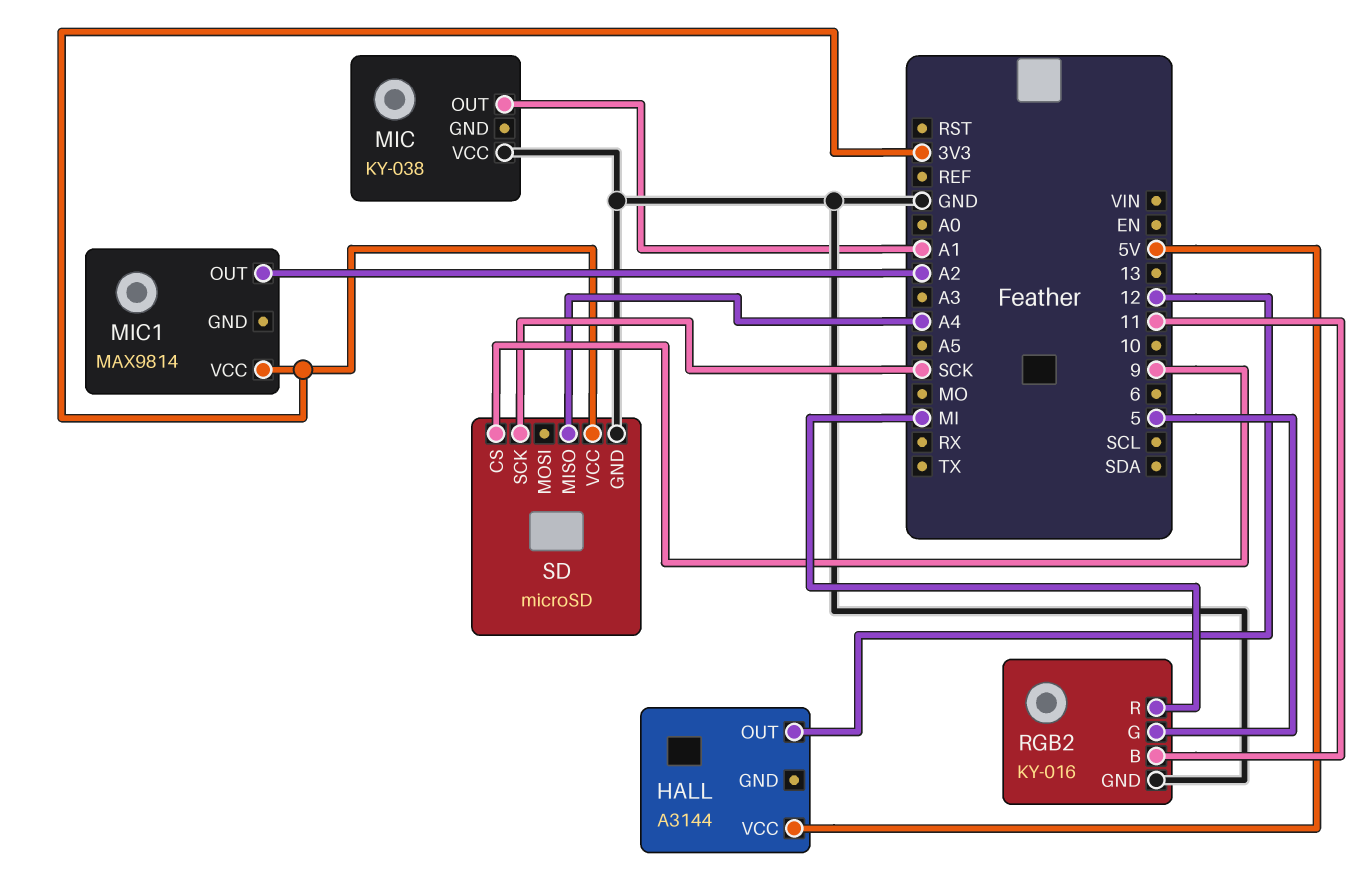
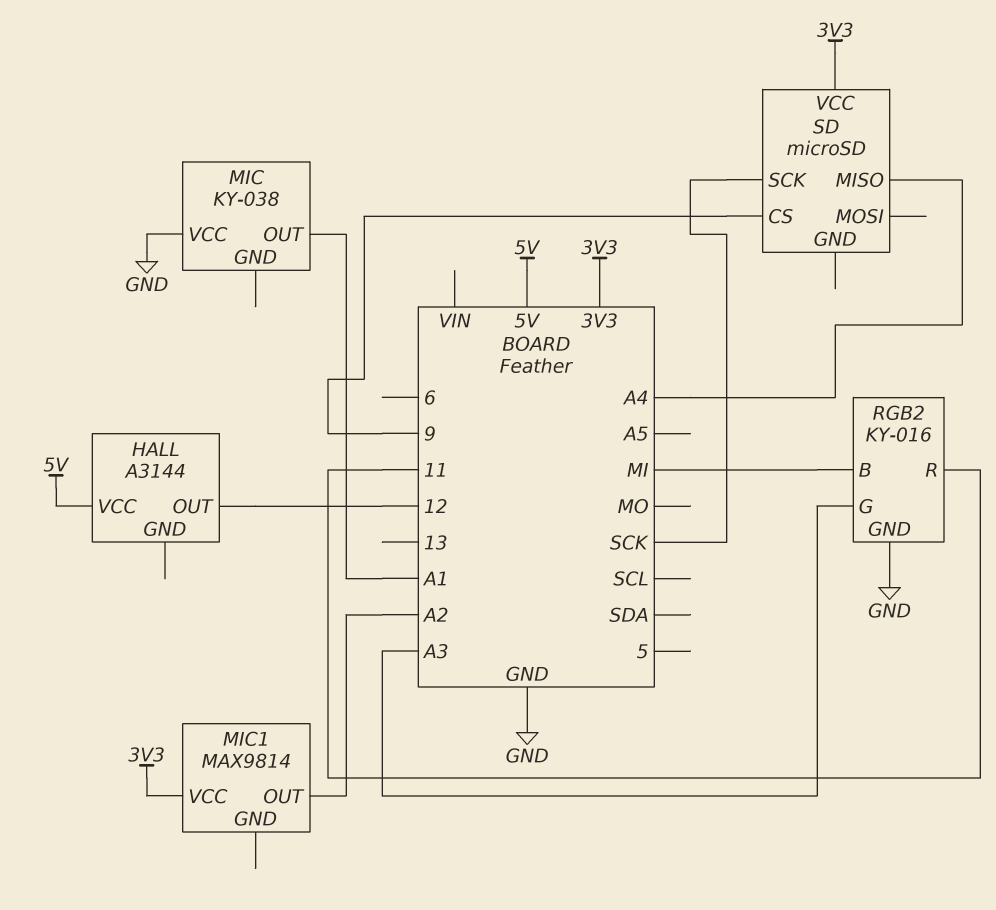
RGB2 pin B: 11 -> MI
RGB2 pin G: 5 -> A3
RGB2 pin R: MI -> 11
SD pin GND: GND -> none

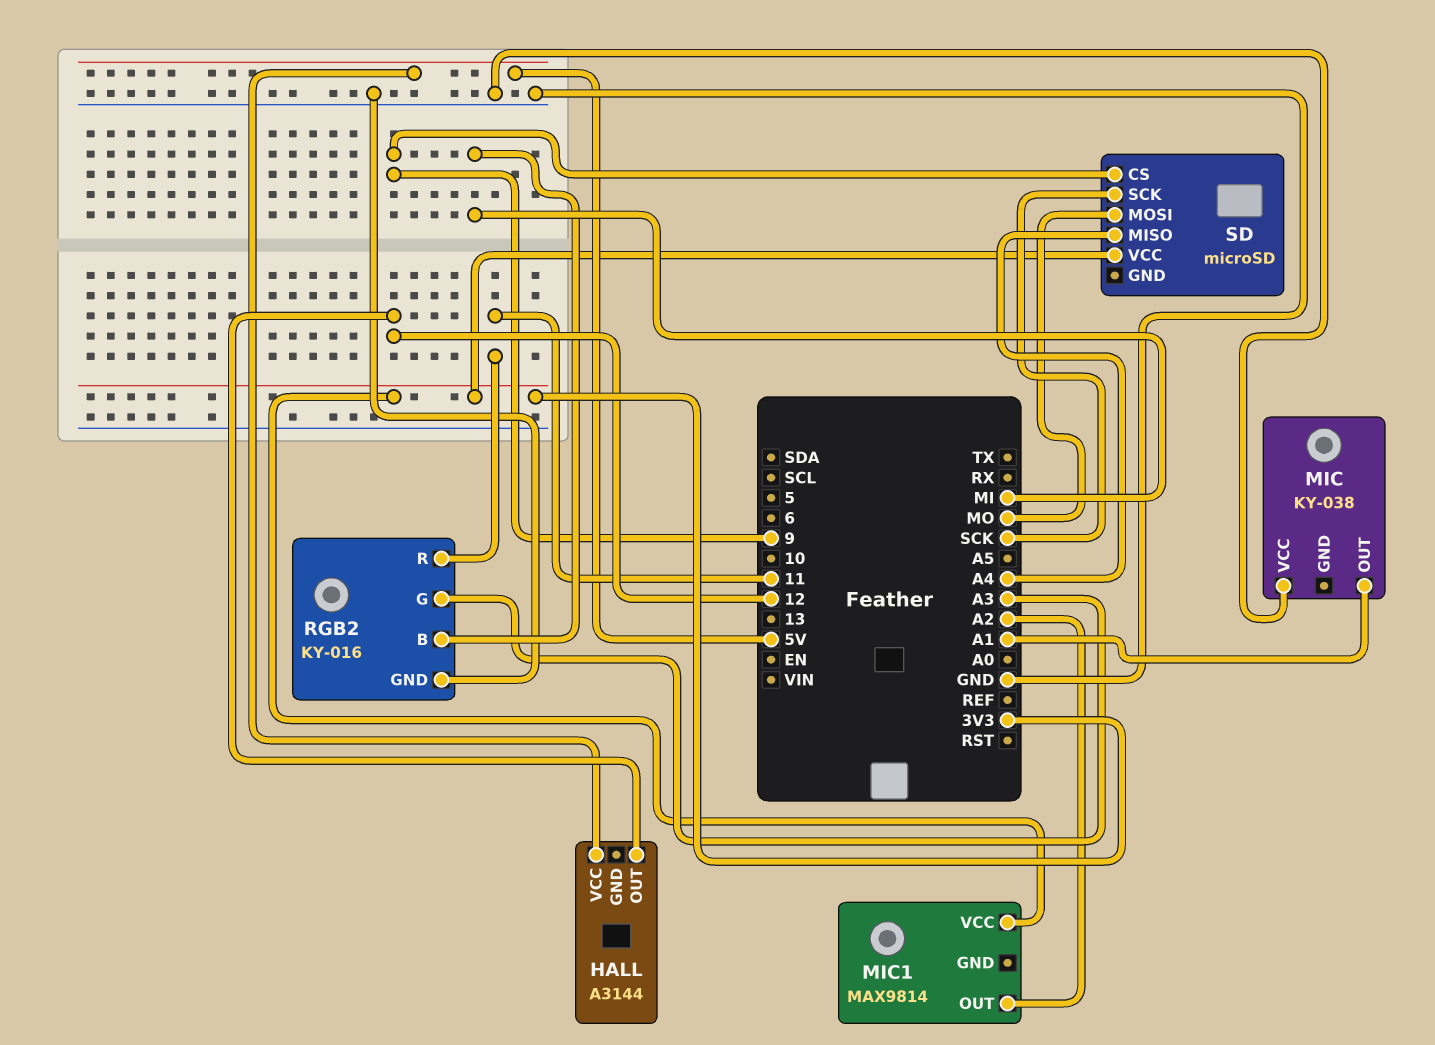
SD pin MOSI: none -> MO

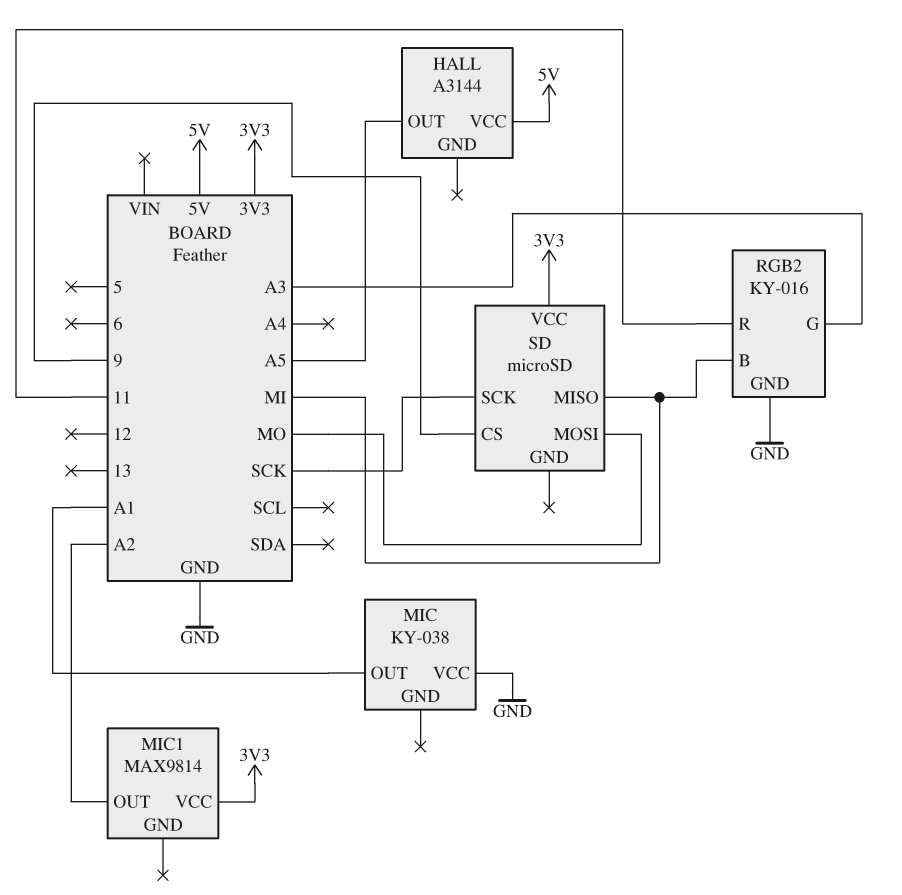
HALL pin OUT: 12 -> A5
SD pin MISO: A4 -> MI

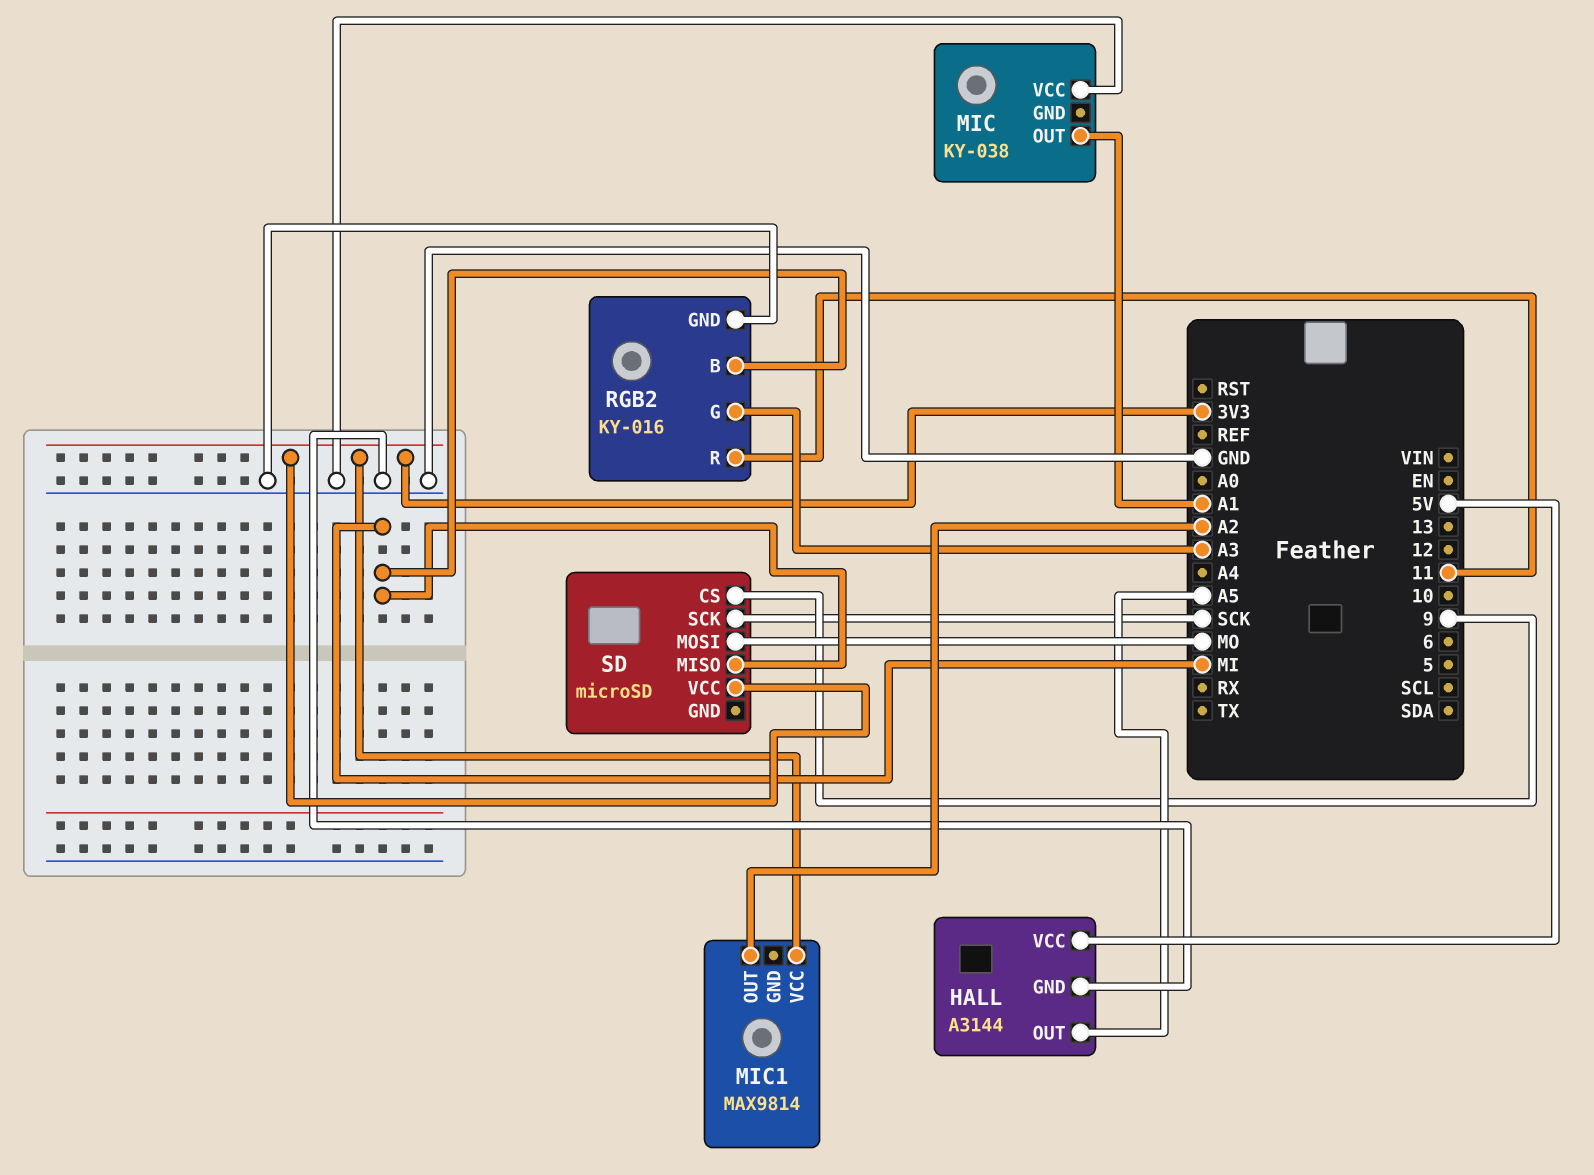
HALL pin GND: none -> GND

